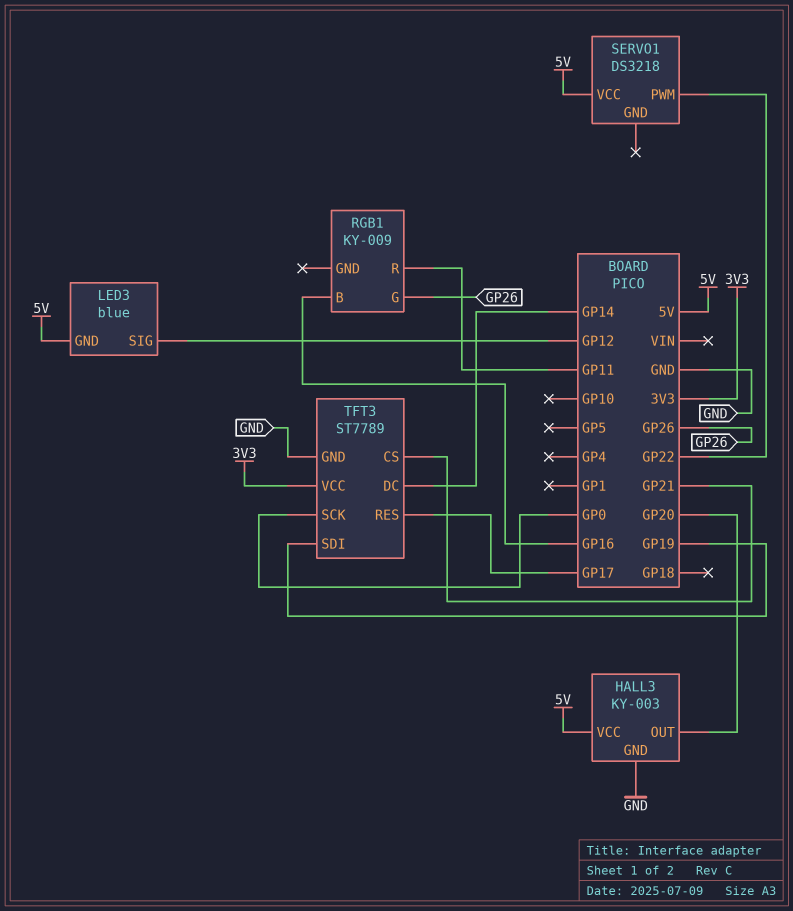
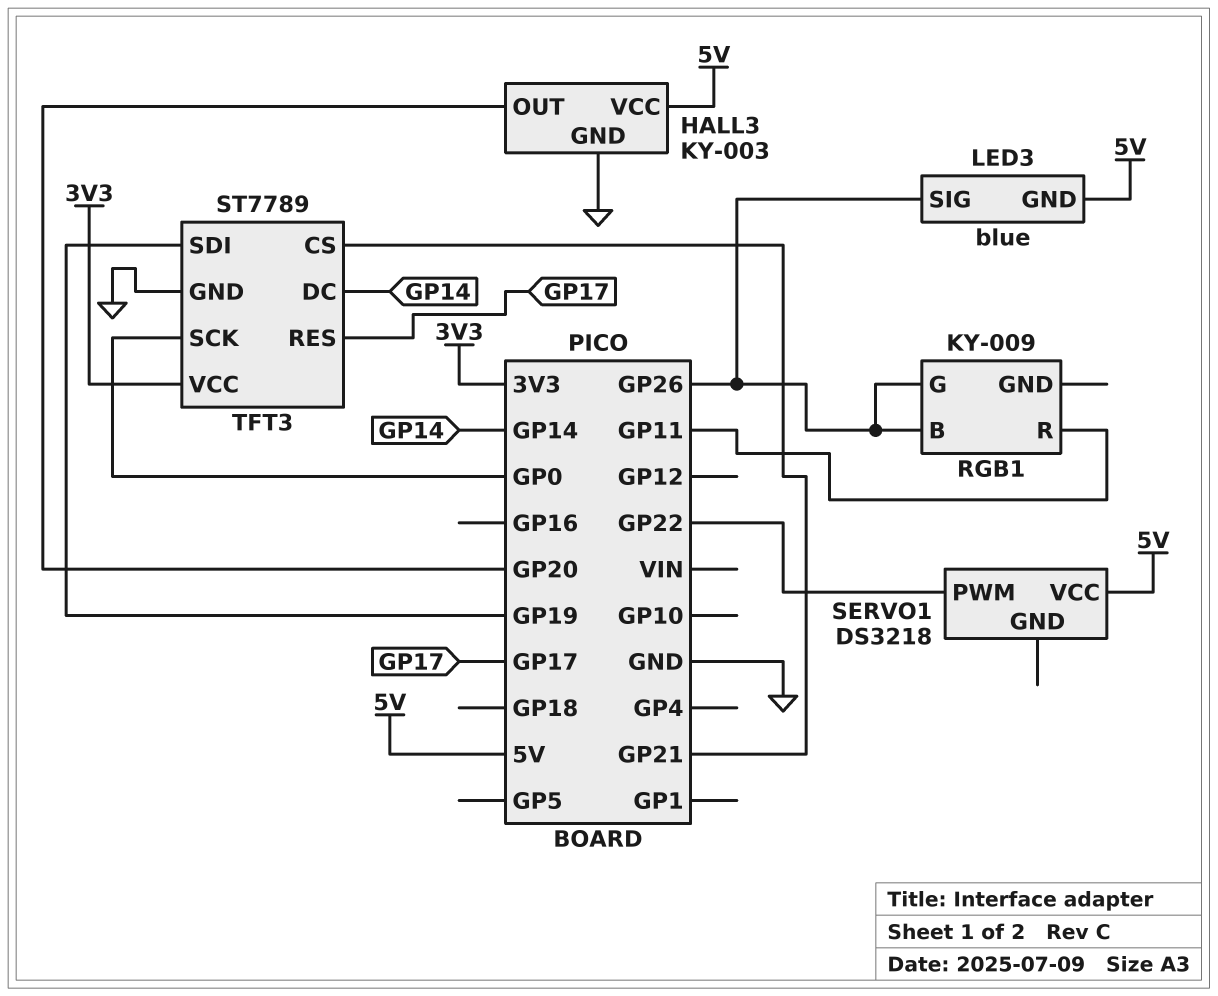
LED3 pin SIG: GP12 -> GP26
RGB1 pin B: GP16 -> GP26

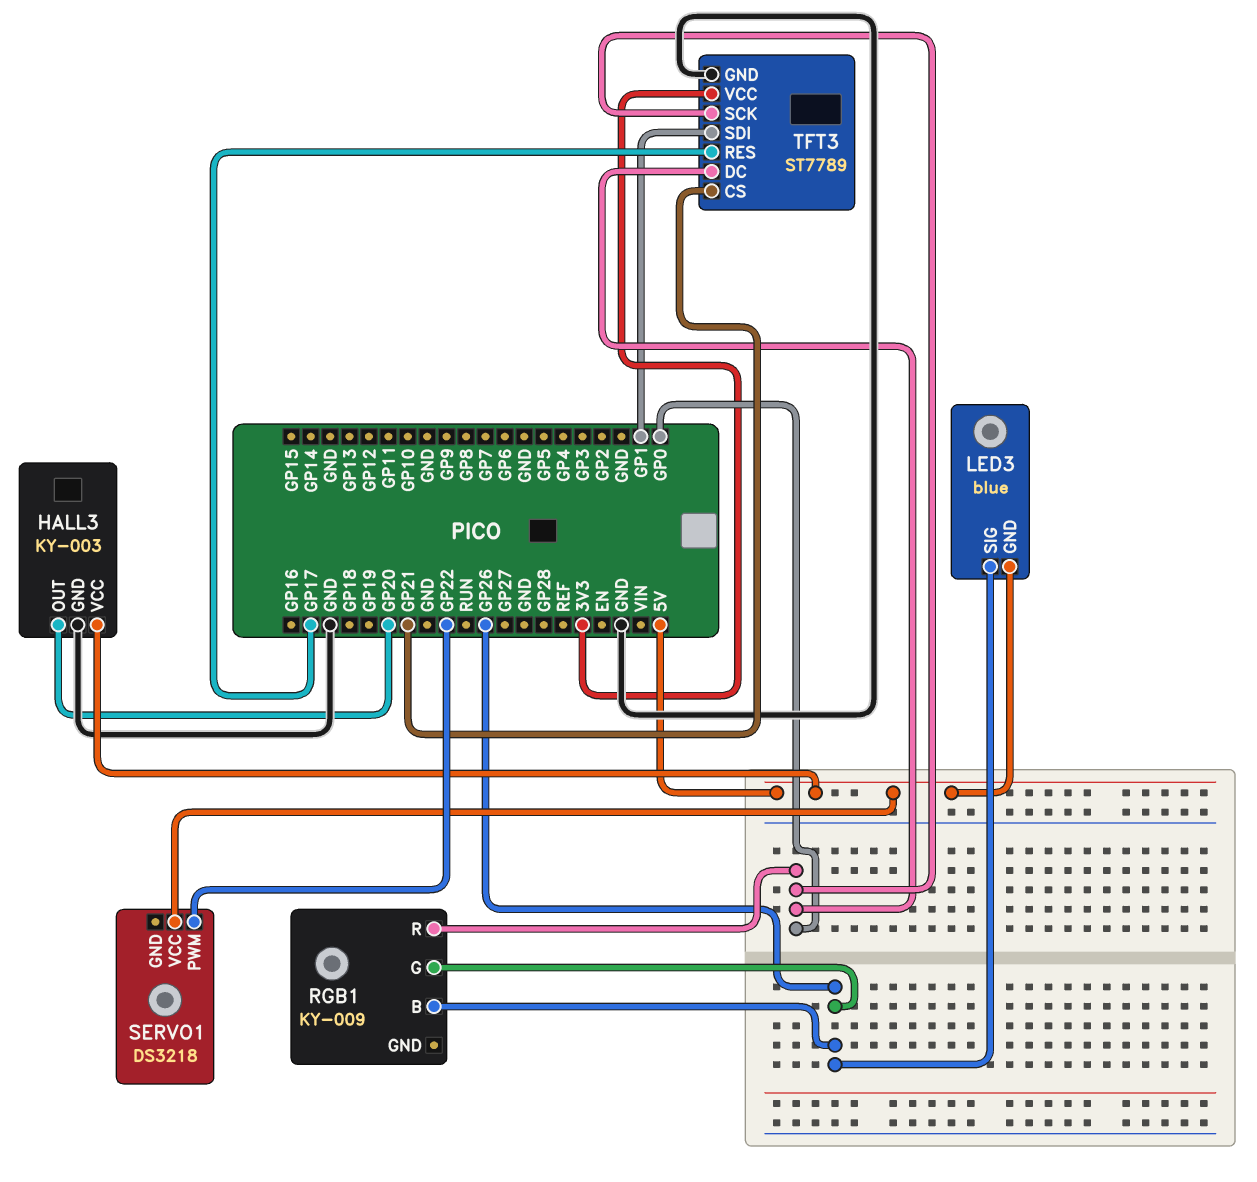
RGB1 pin R: GP11 -> GP0
TFT3 pin DC: GP14 -> GP0
TFT3 pin SDI: GP19 -> GP1

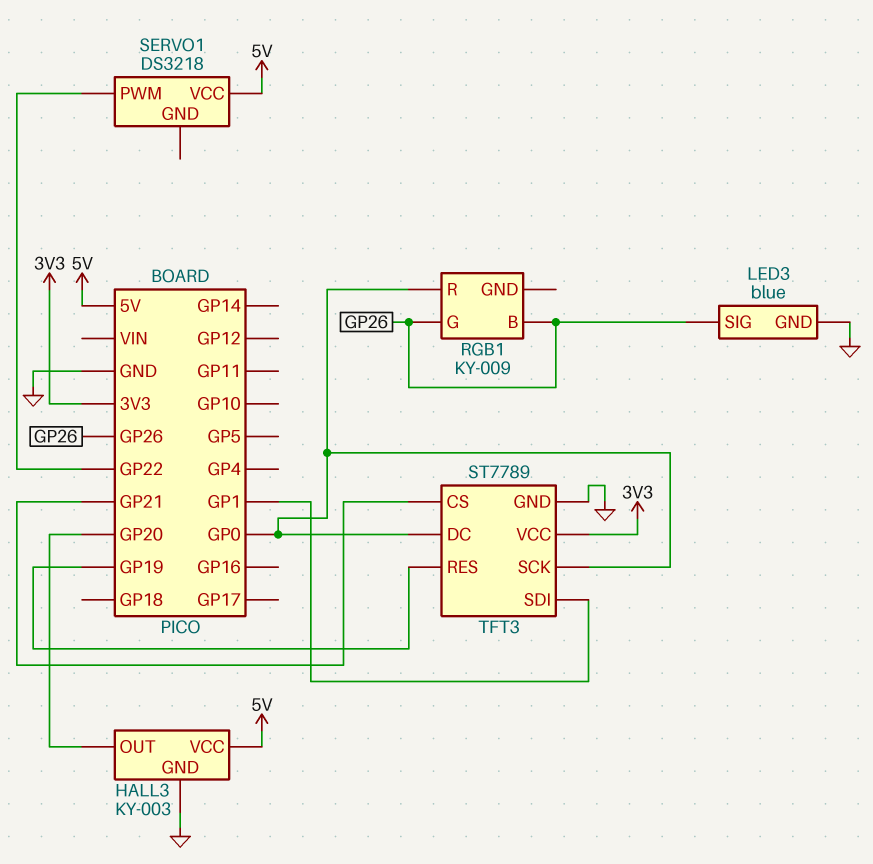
LED3 pin GND: 5V -> GND
TFT3 pin RES: GP17 -> GP19

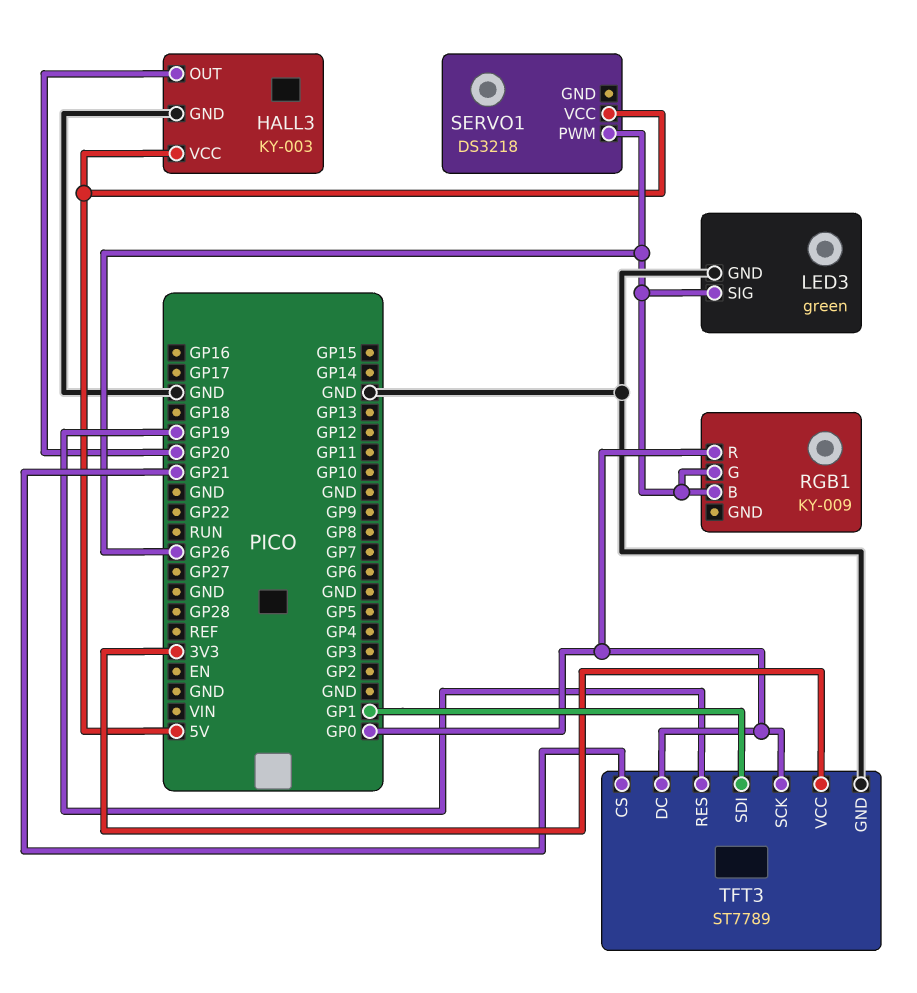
LED3: blue -> green
SERVO1 pin PWM: GP22 -> GP26

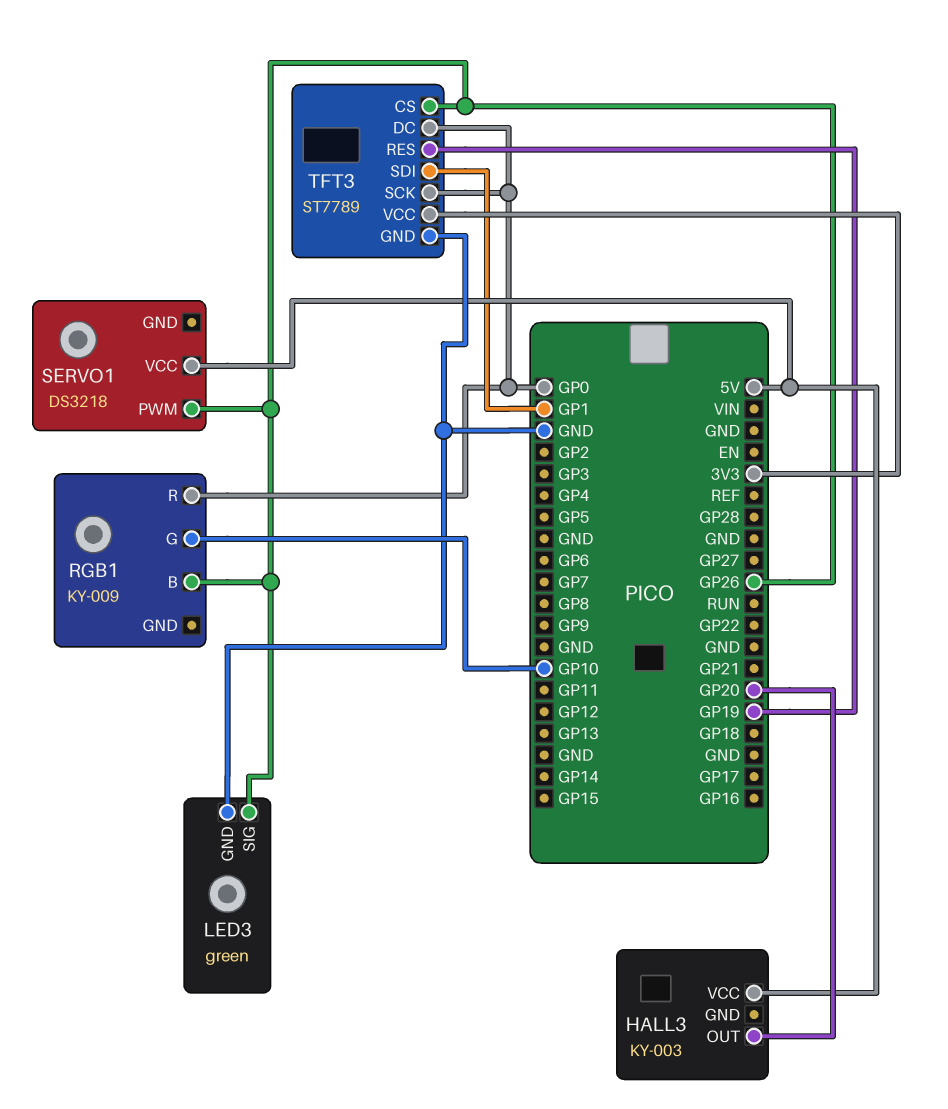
HALL3 pin GND: GND -> none
RGB1 pin G: GP26 -> GP10
TFT3 pin CS: GP21 -> GP26

